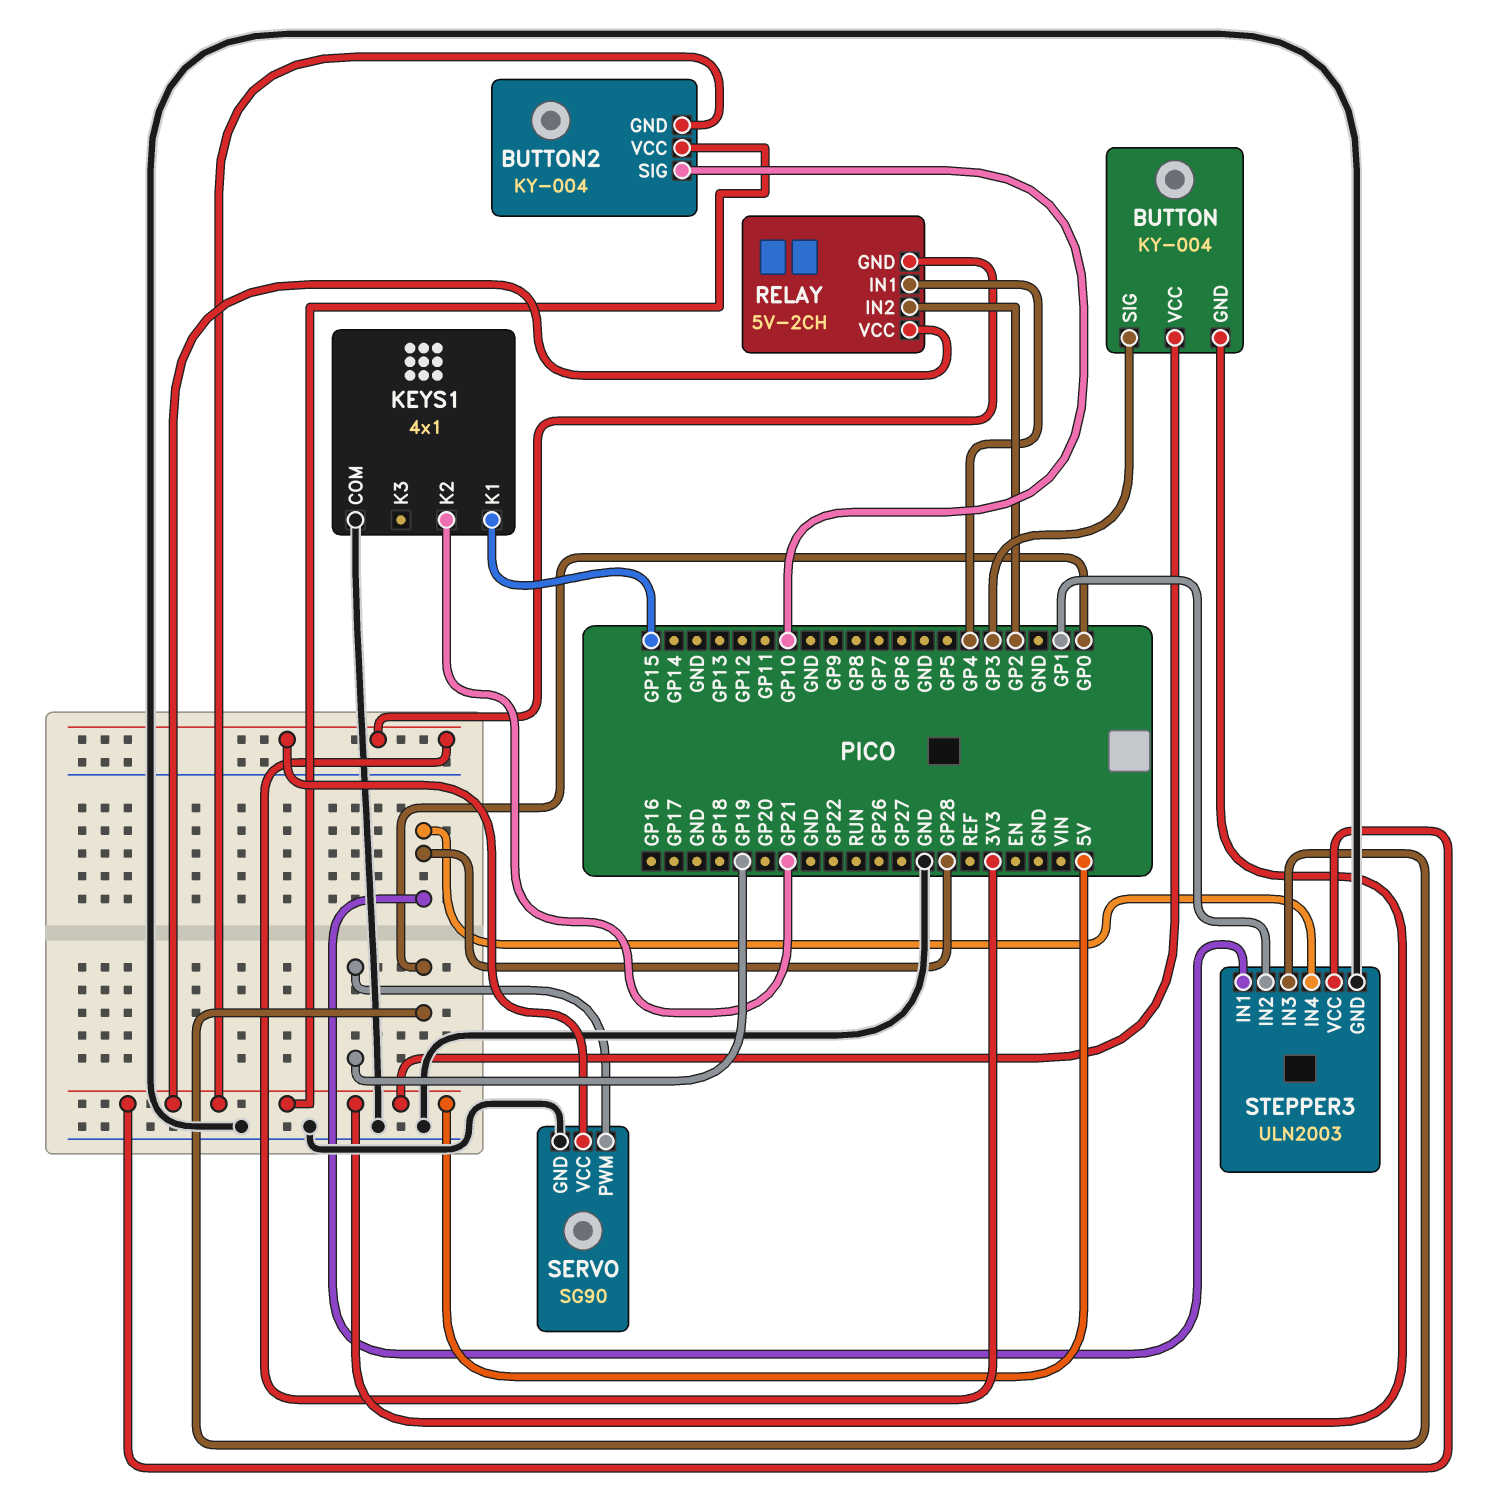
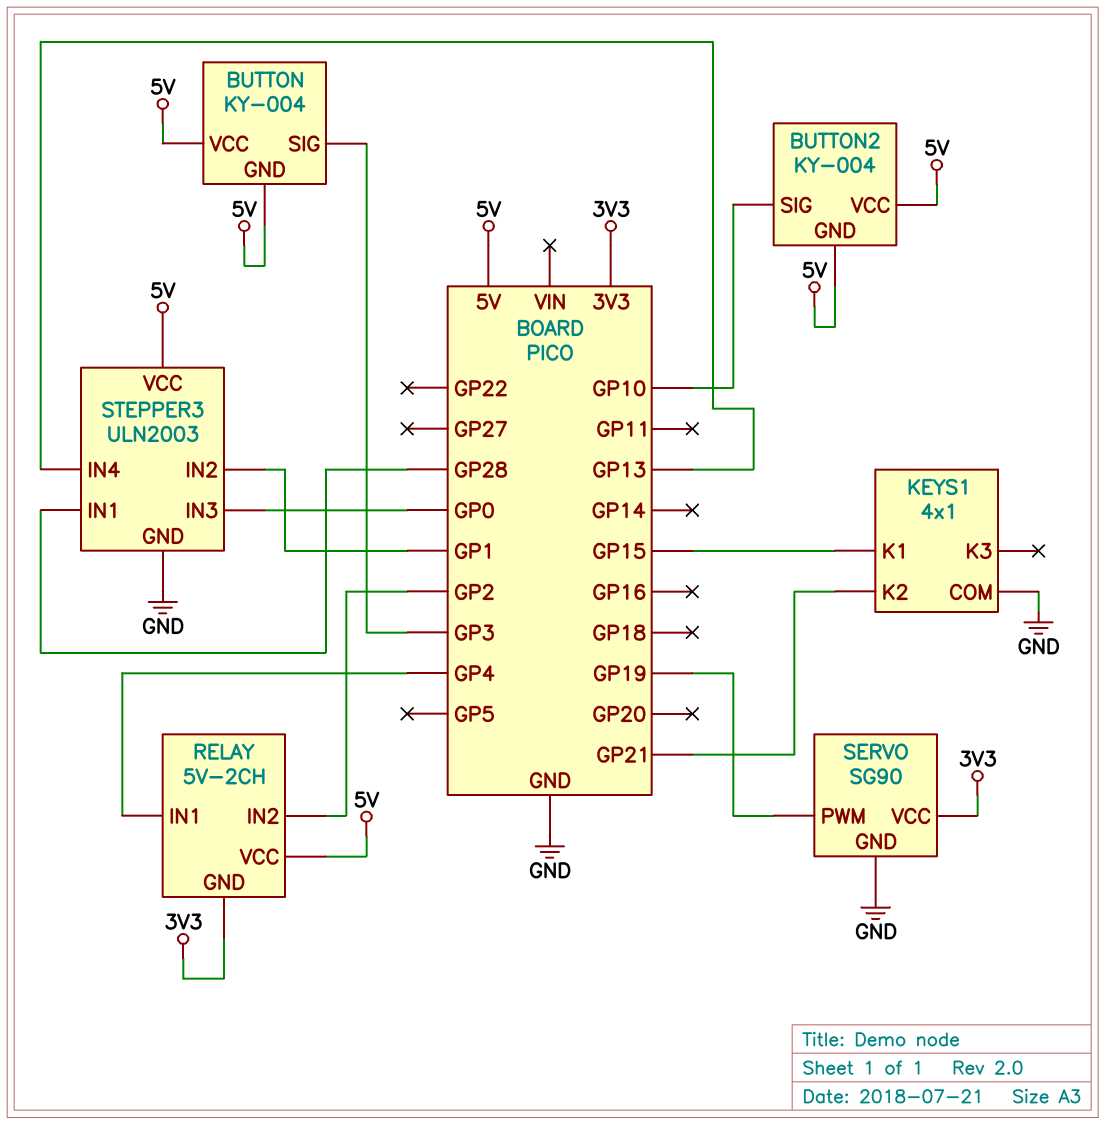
STEPPER3 pin IN4: GP28 -> GP13

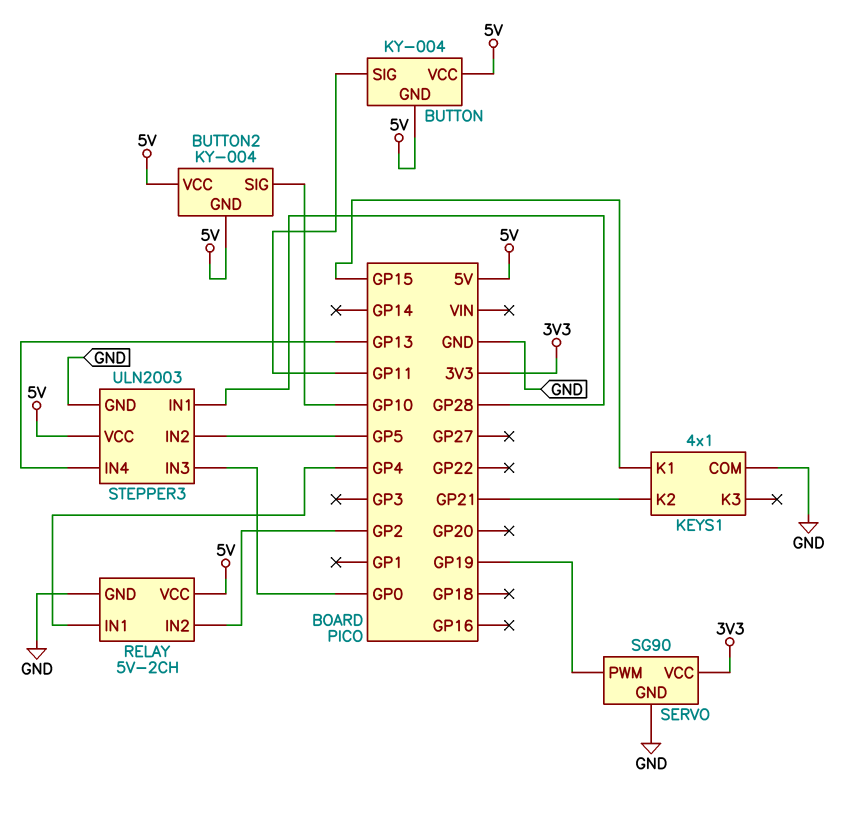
BUTTON pin SIG: GP3 -> GP11
RELAY pin GND: 3V3 -> GND
STEPPER3 pin IN2: GP1 -> GP5

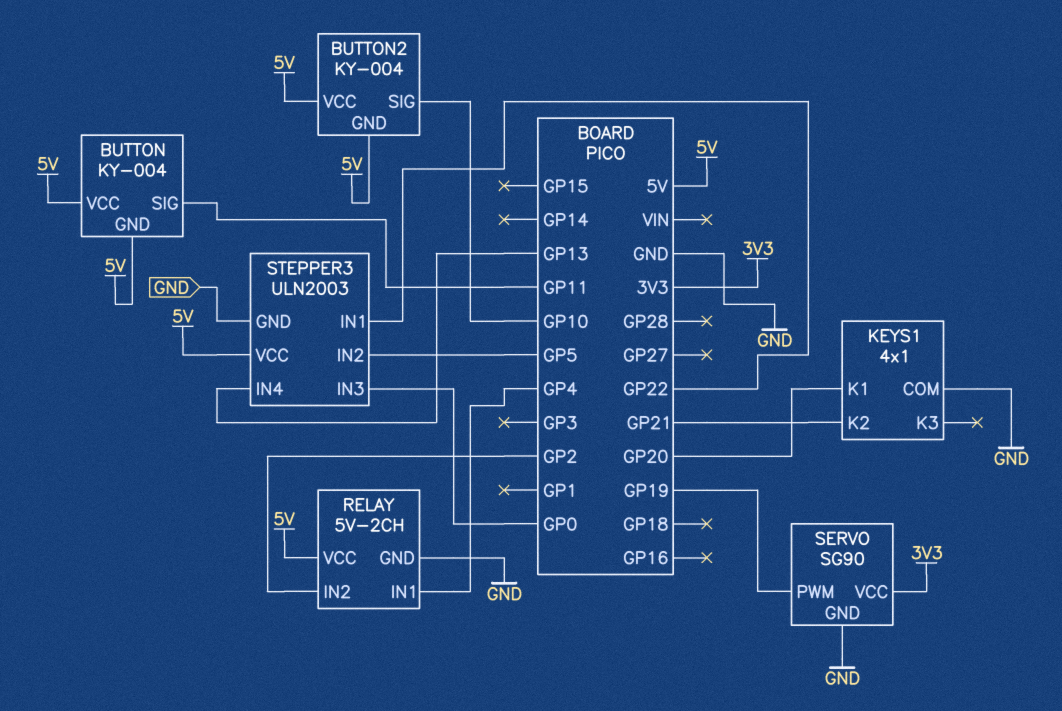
KEYS1 pin K1: GP15 -> GP20
STEPPER3 pin IN1: GP28 -> GP22

